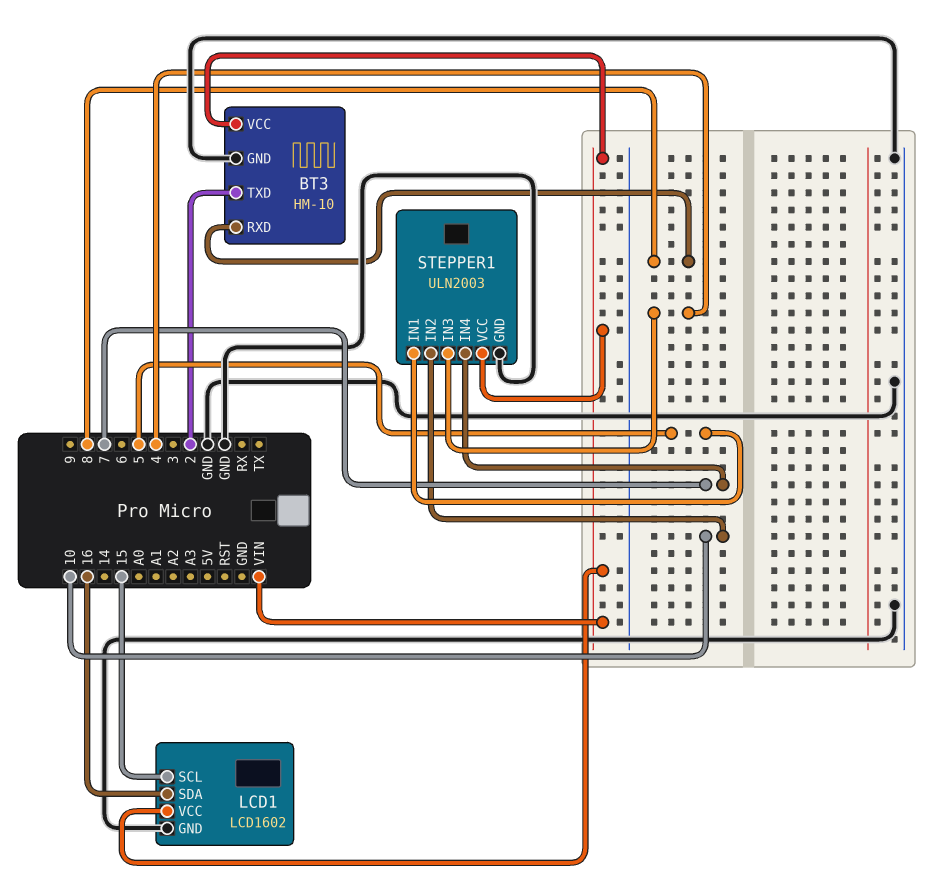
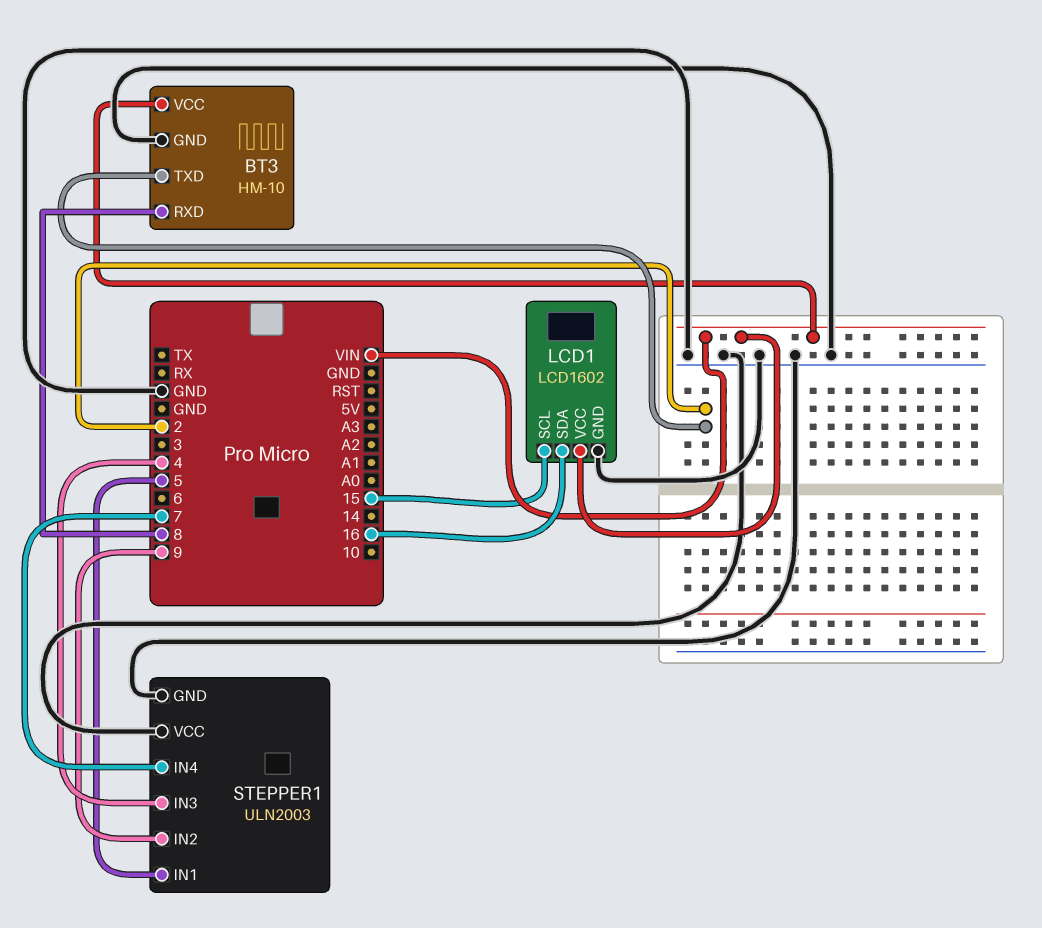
STEPPER1 pin IN2: 10 -> 9
STEPPER1 pin VCC: VIN -> GND

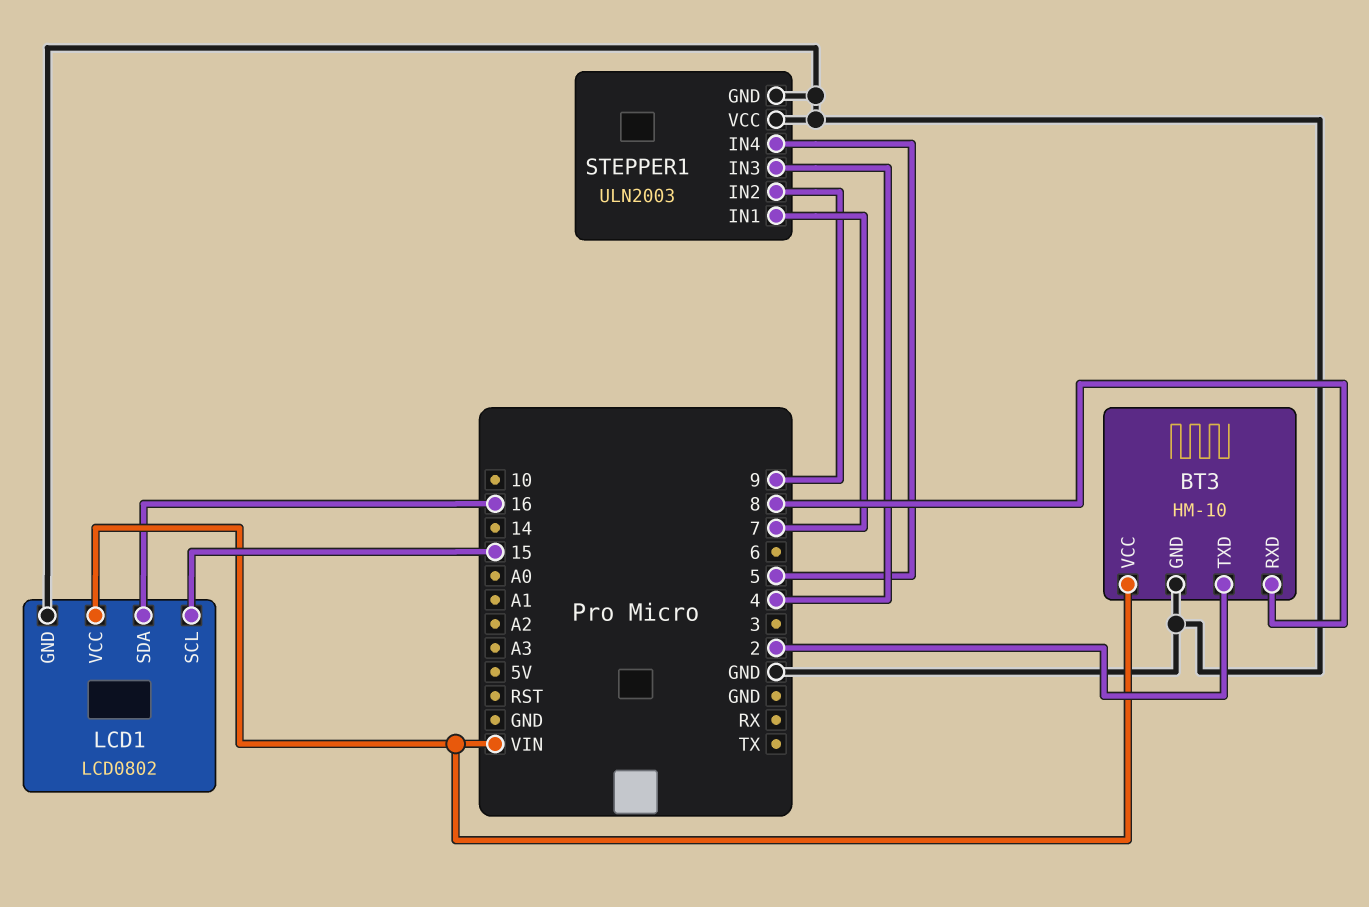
LCD1: LCD1602 -> LCD0802
STEPPER1 pin IN1: 5 -> 7
STEPPER1 pin IN4: 7 -> 5

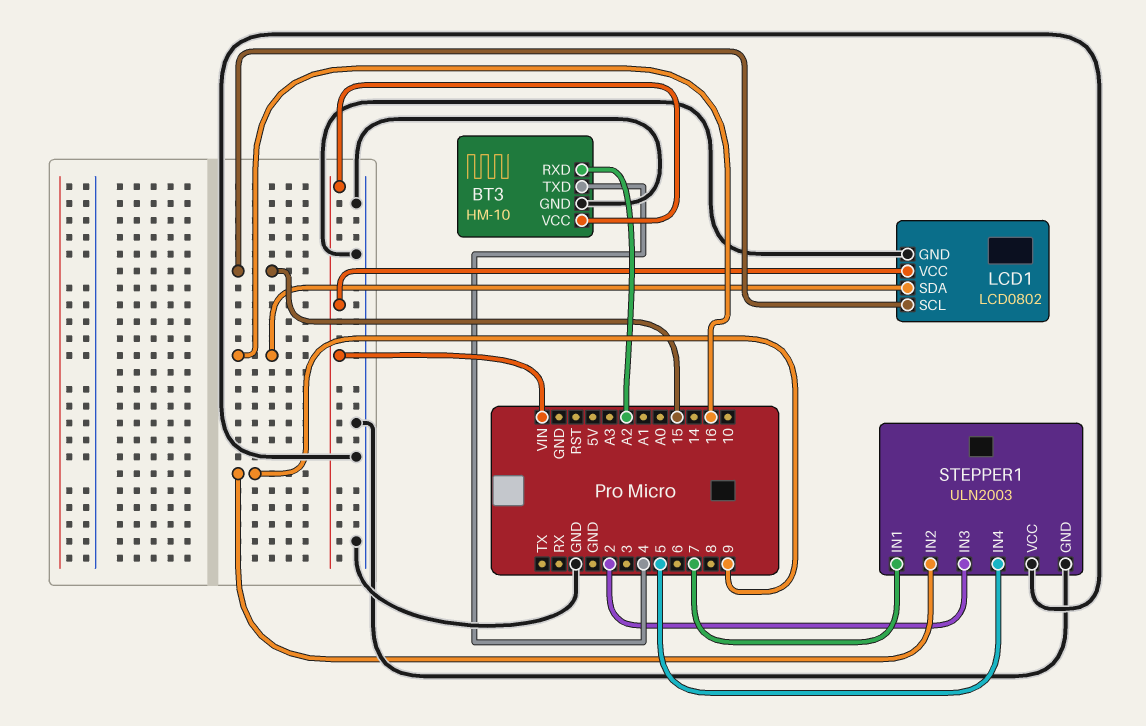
BT3 pin RXD: 8 -> A2
BT3 pin TXD: 2 -> 4
STEPPER1 pin IN3: 4 -> 2

